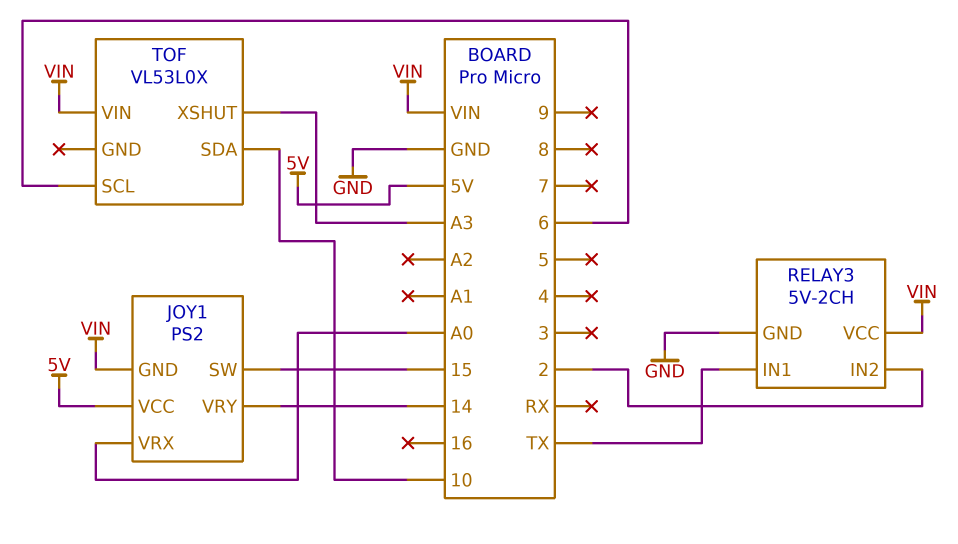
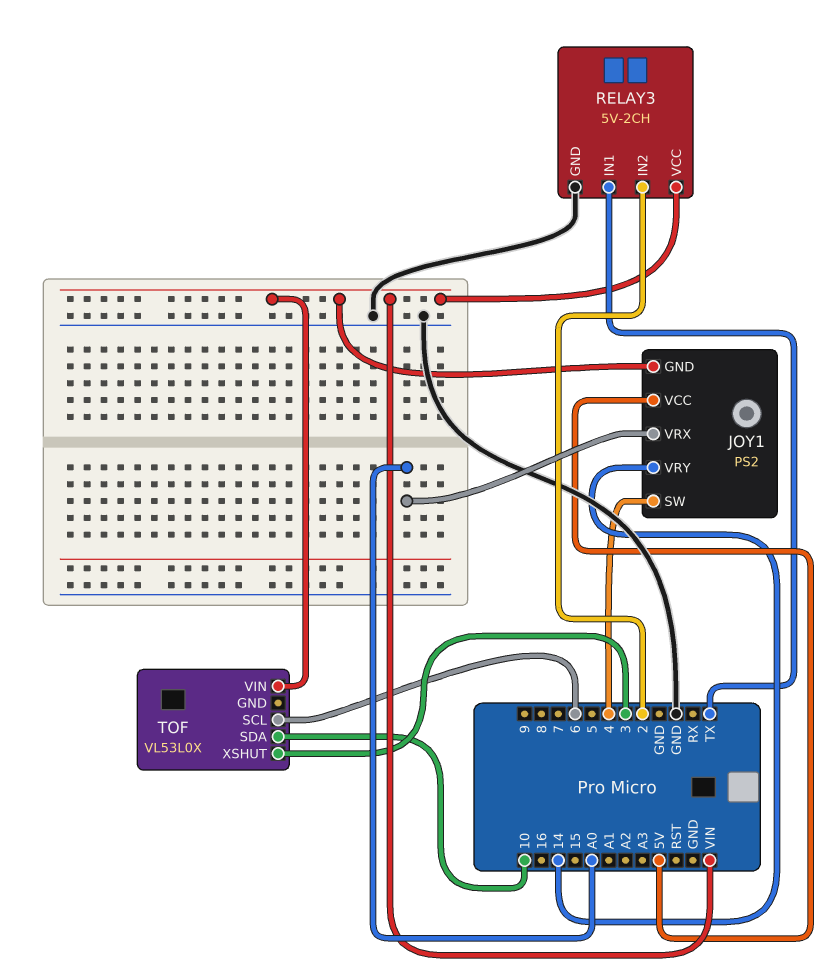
JOY1 pin SW: 15 -> 4
TOF pin XSHUT: A3 -> 3

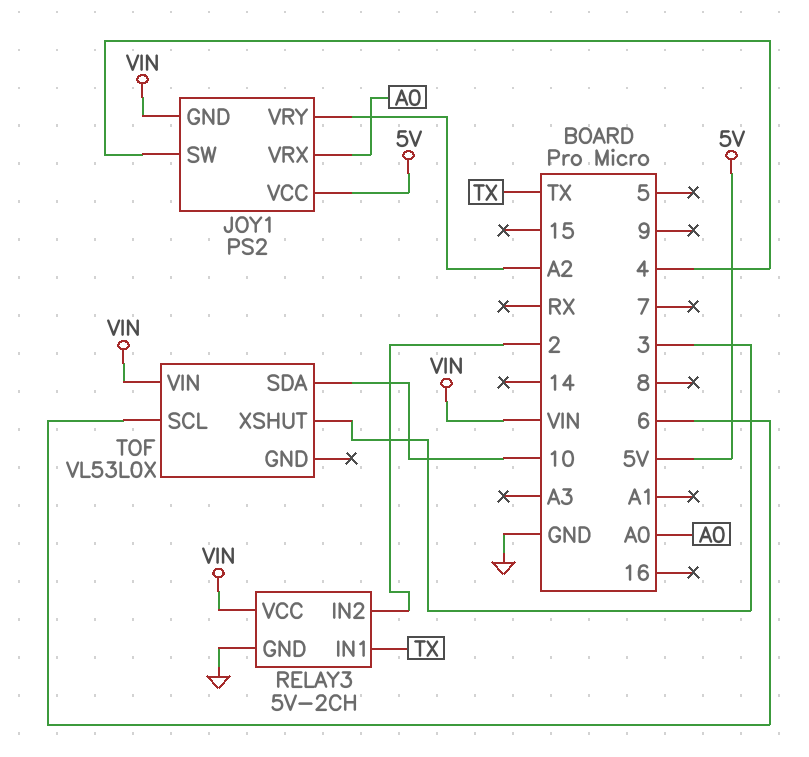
JOY1 pin VRY: 14 -> A2

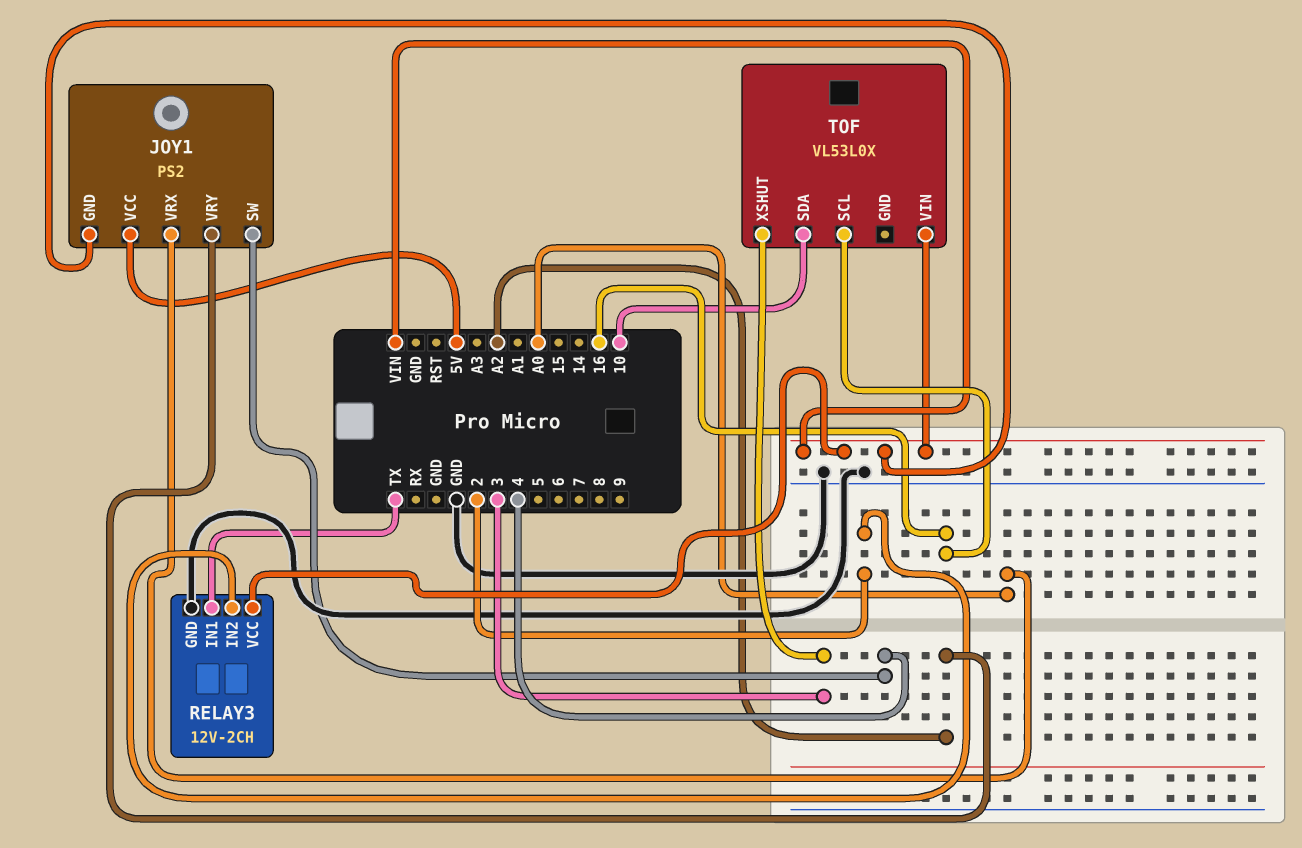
RELAY3: 5V-2CH -> 12V-2CH
TOF pin SCL: 6 -> 16

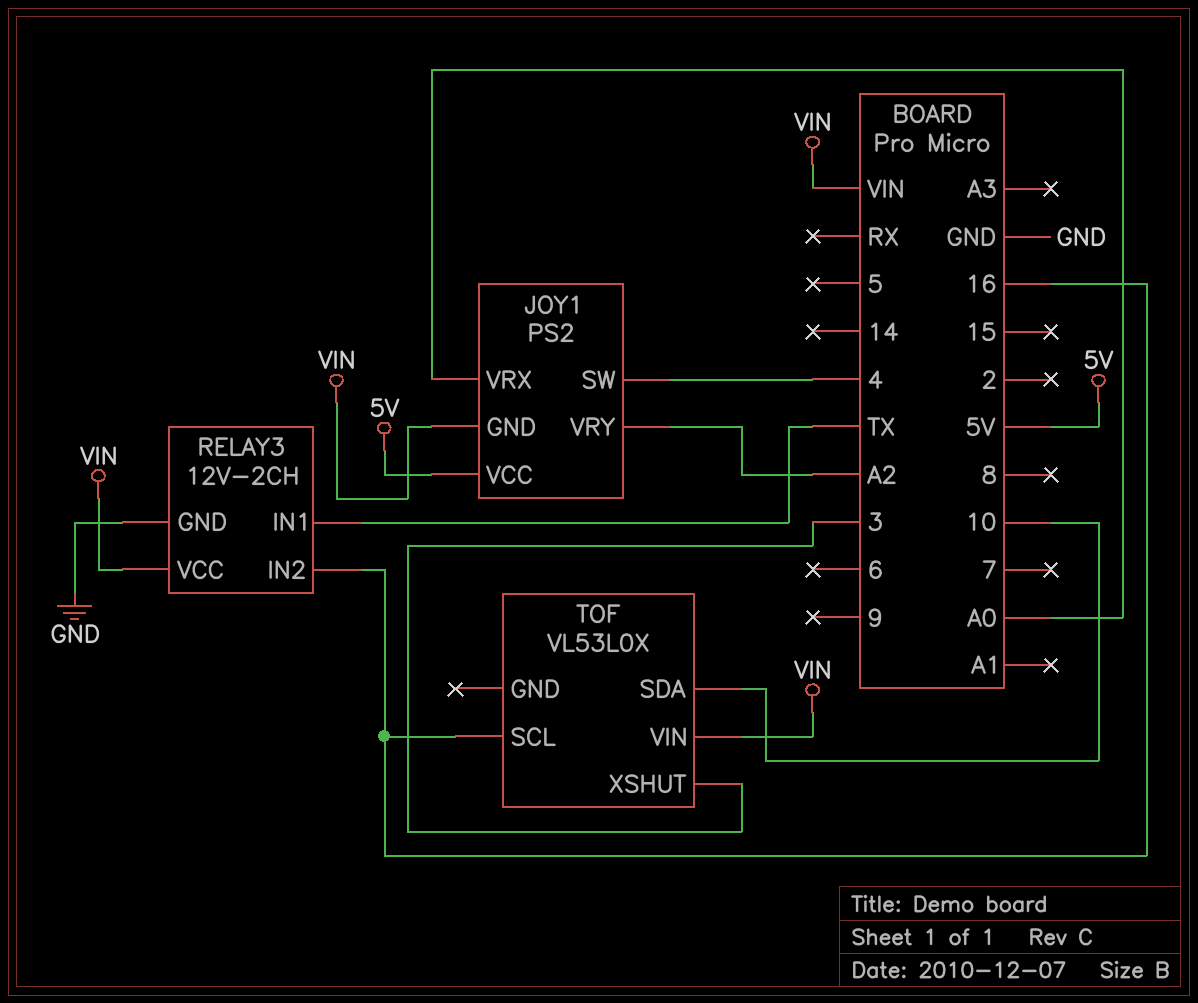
RELAY3 pin IN2: 2 -> 16

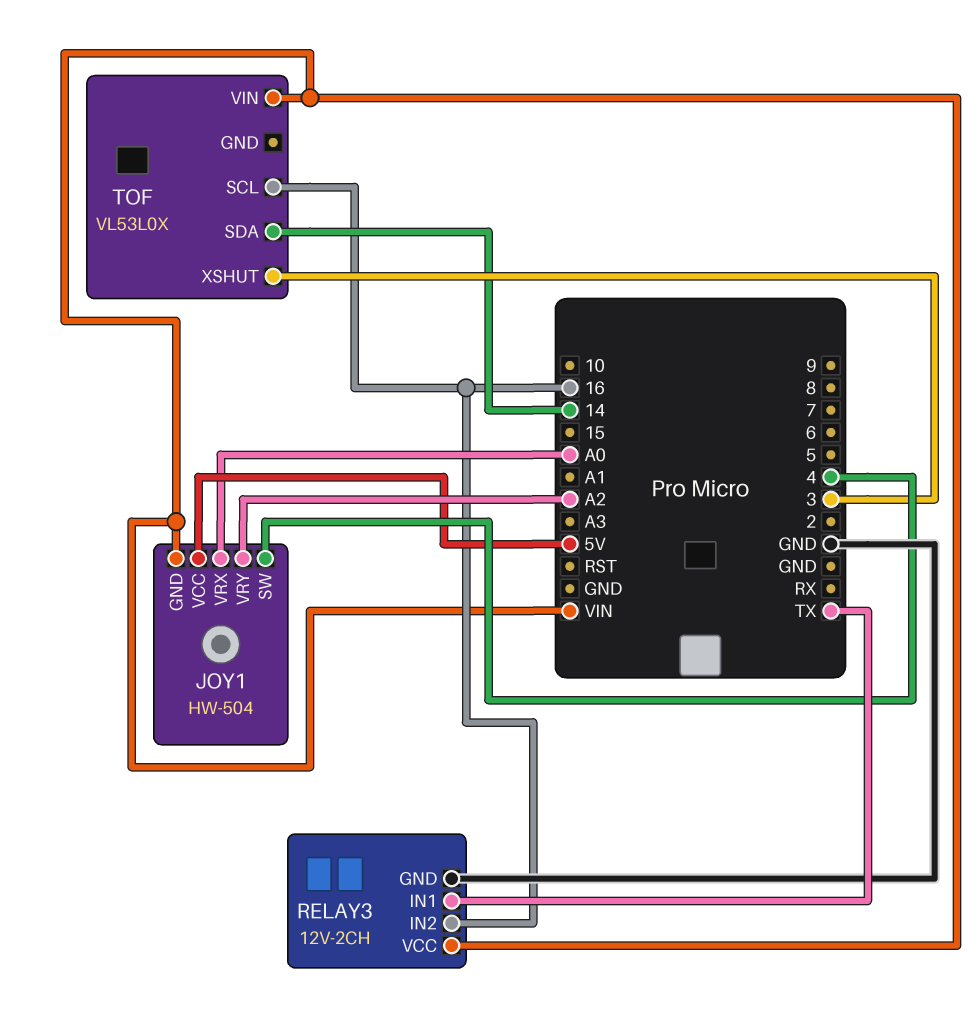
JOY1: PS2 -> HW-504
TOF pin SDA: 10 -> 14

